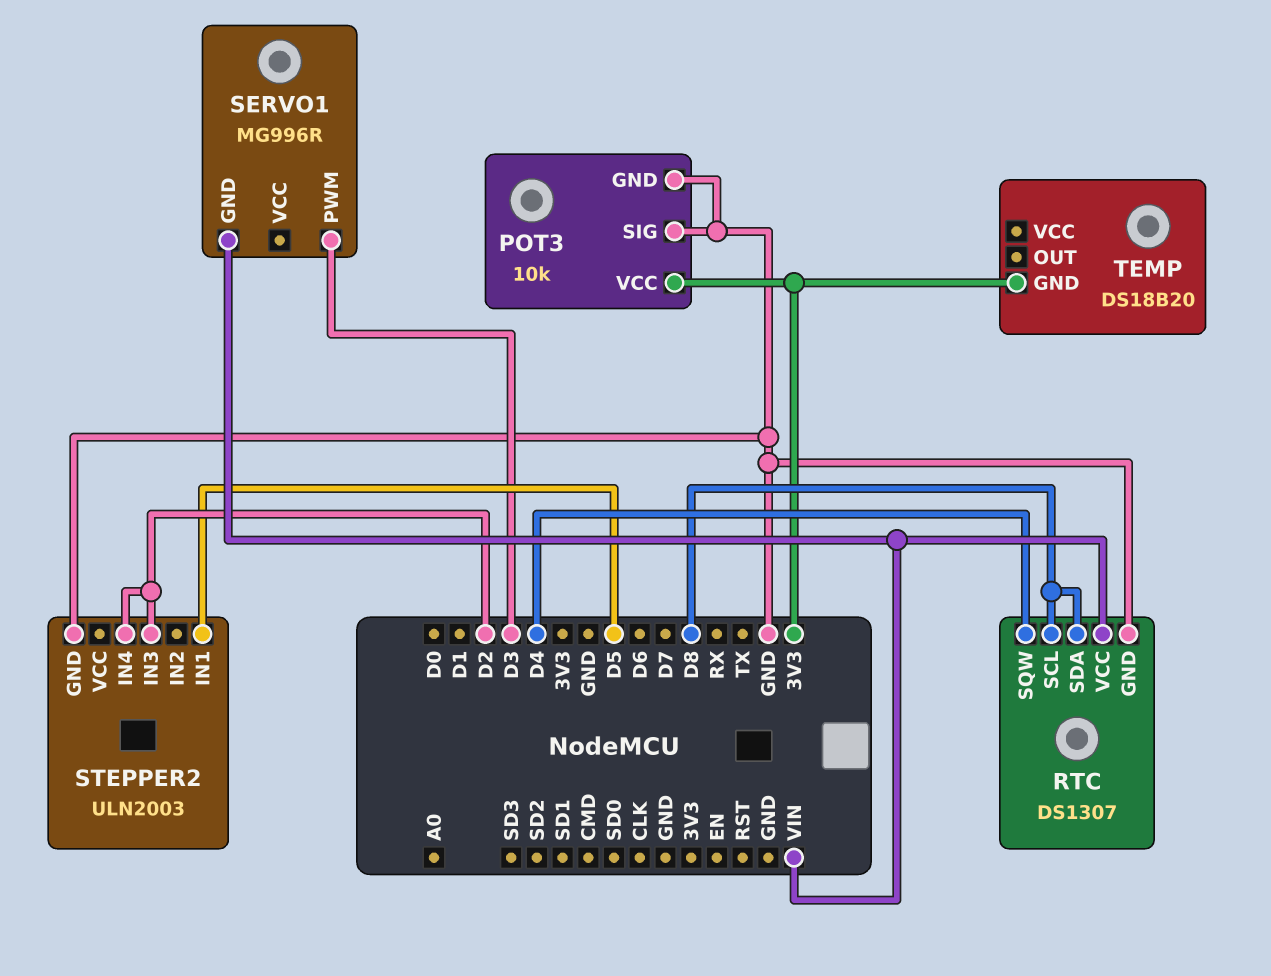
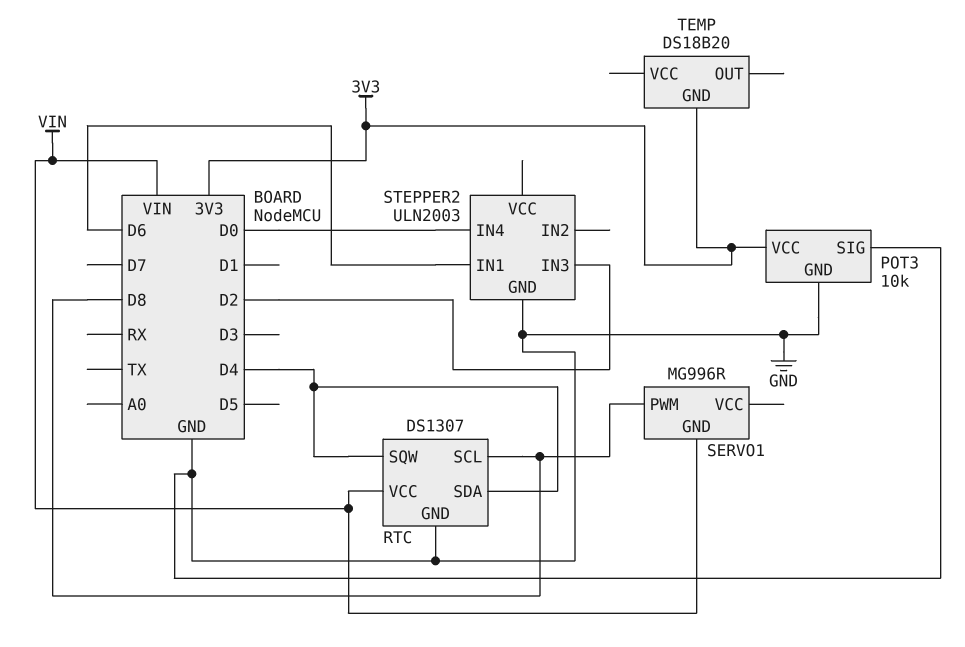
RTC pin SDA: D8 -> D4
SERVO1 pin PWM: D3 -> D8
STEPPER2 pin IN1: D5 -> D6
STEPPER2 pin IN4: D2 -> D0

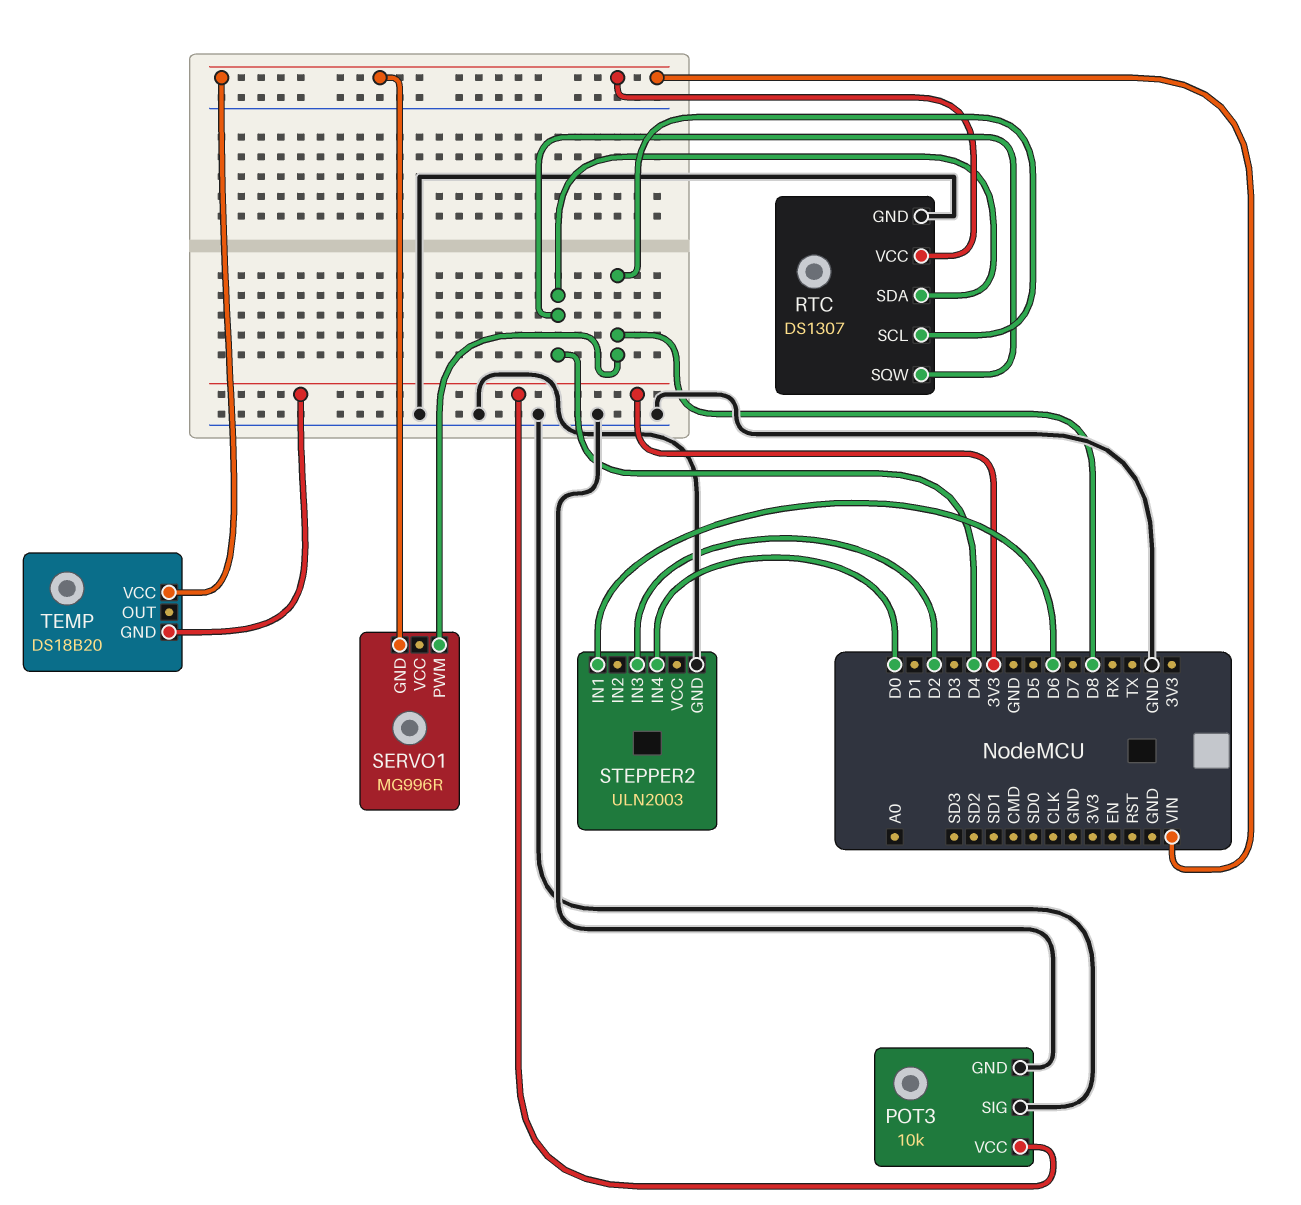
TEMP pin VCC: none -> VIN

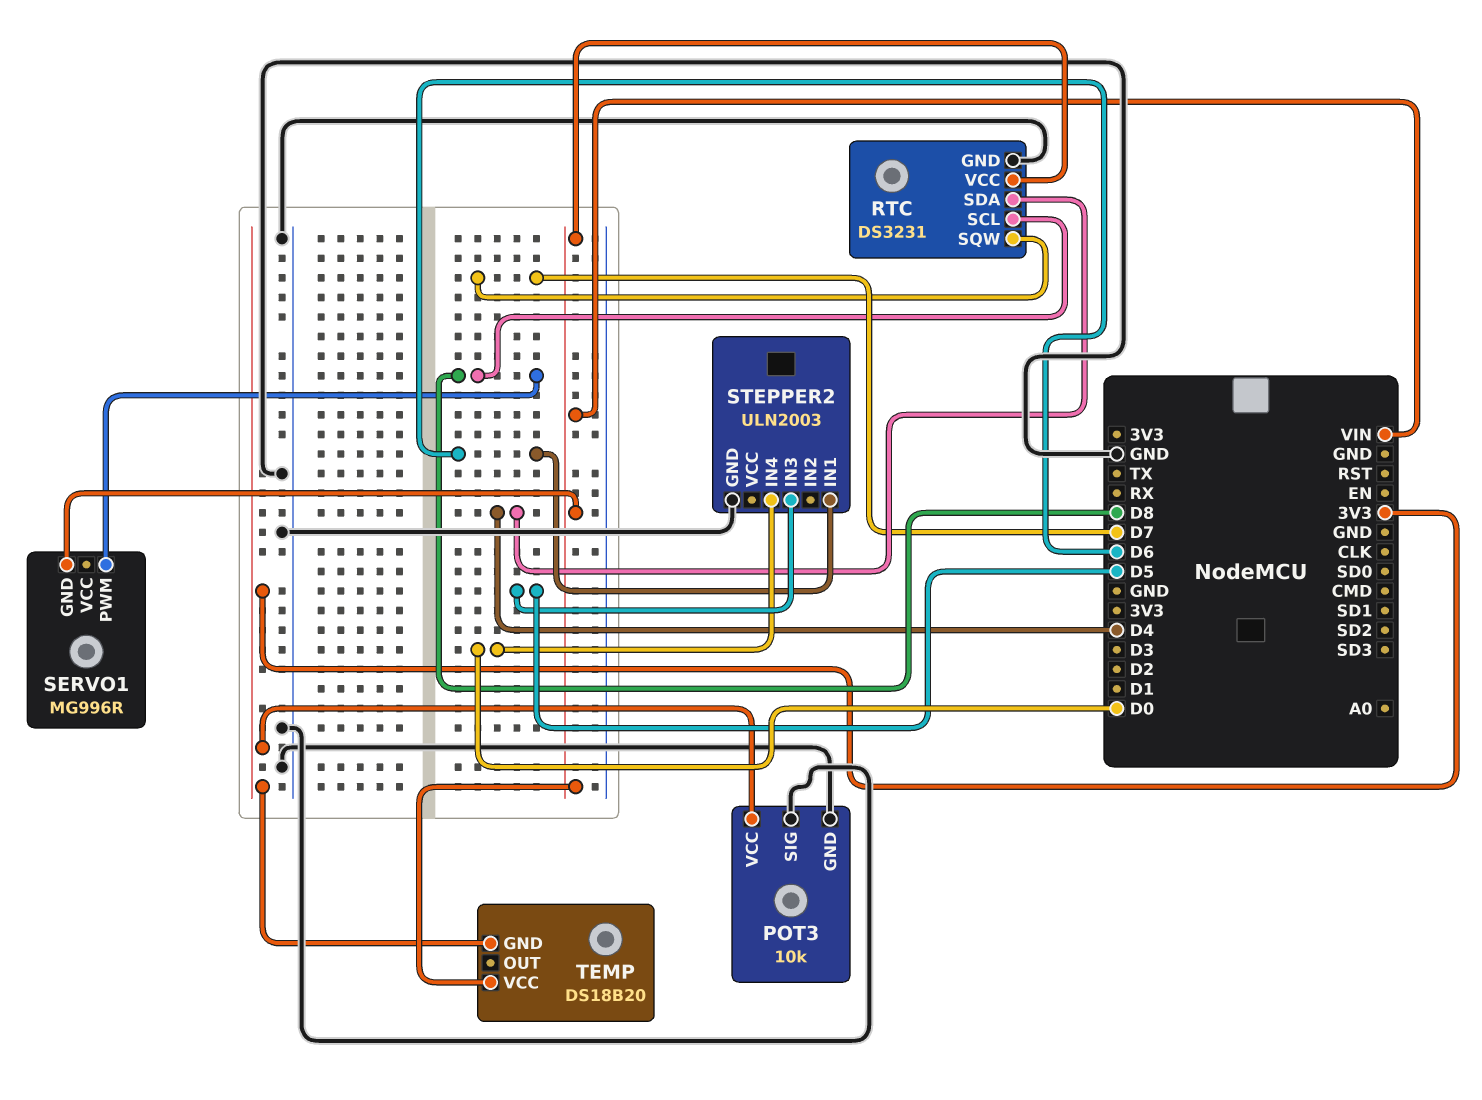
RTC: DS1307 -> DS3231
RTC pin SQW: D4 -> D7
STEPPER2 pin IN3: D2 -> D5

